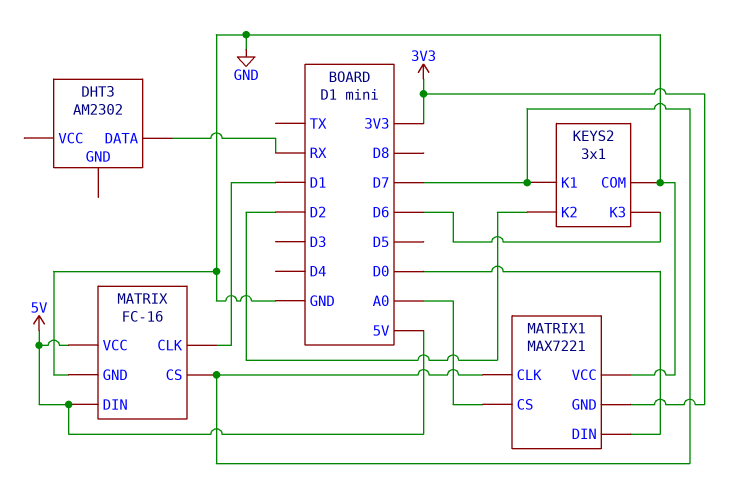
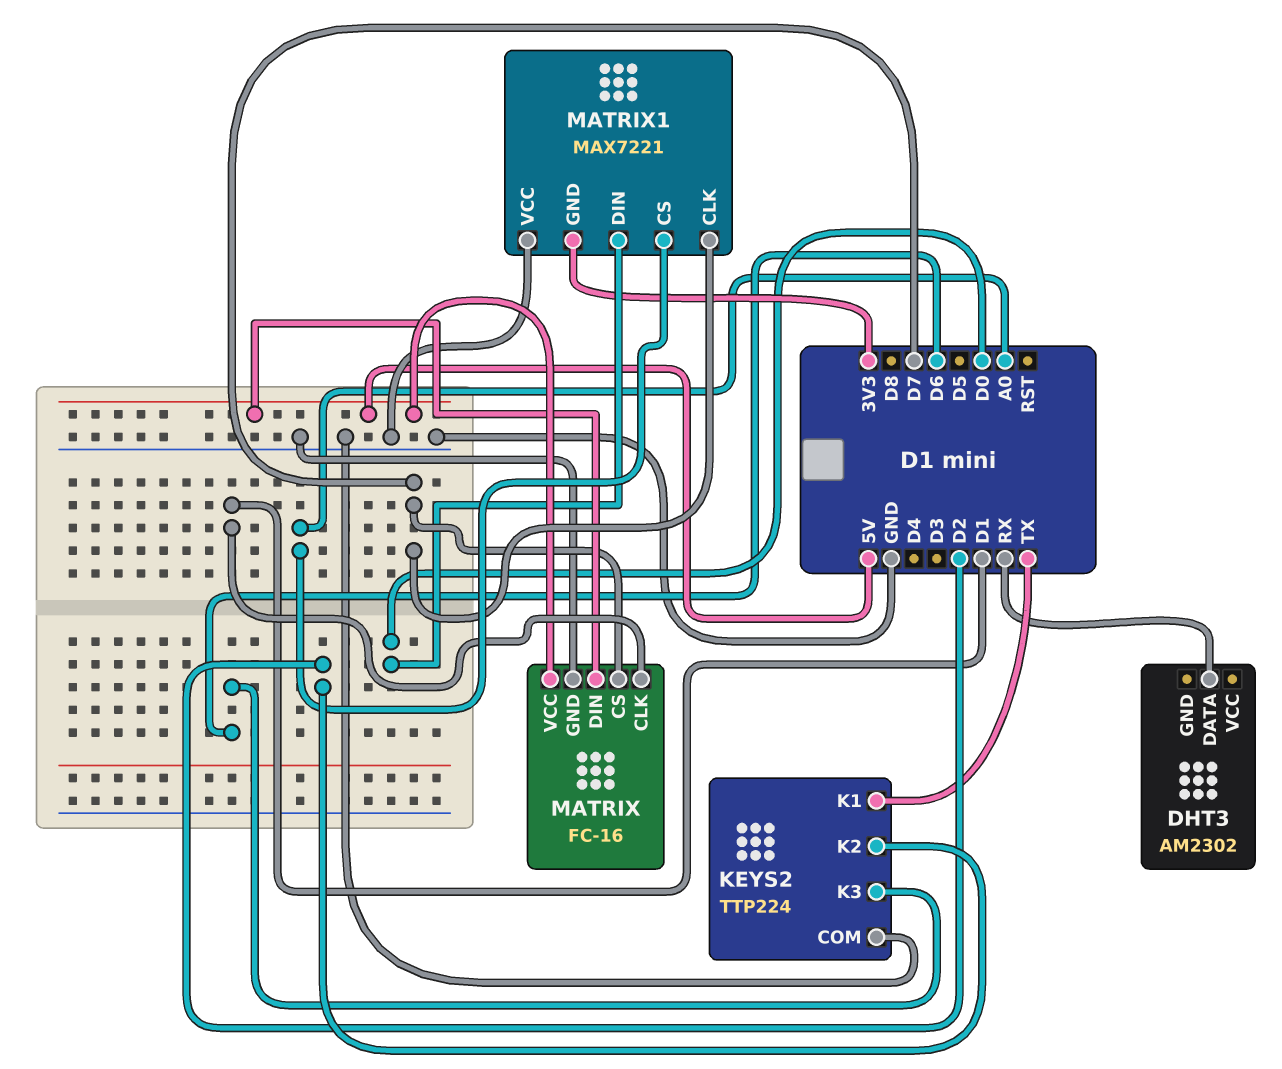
KEYS2: 3x1 -> TTP224
KEYS2 pin K1: D7 -> TX

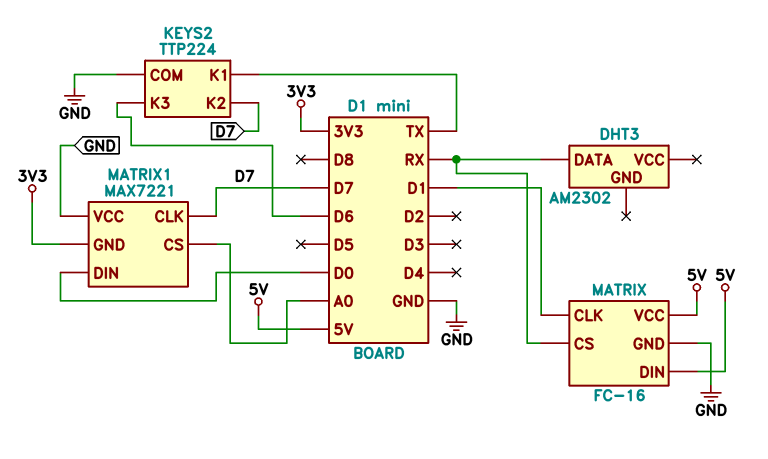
KEYS2 pin K2: D2 -> D7
MATRIX pin CS: D7 -> RX

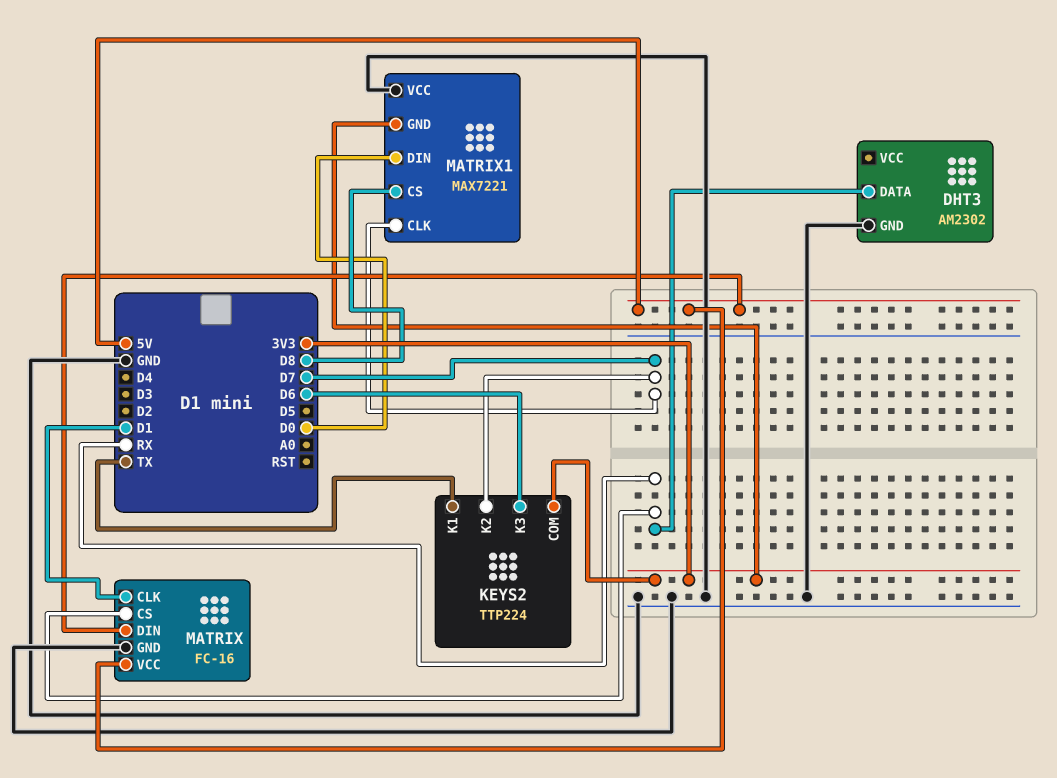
DHT3 pin GND: none -> GND
KEYS2 pin COM: GND -> 3V3
MATRIX1 pin CS: A0 -> D8

